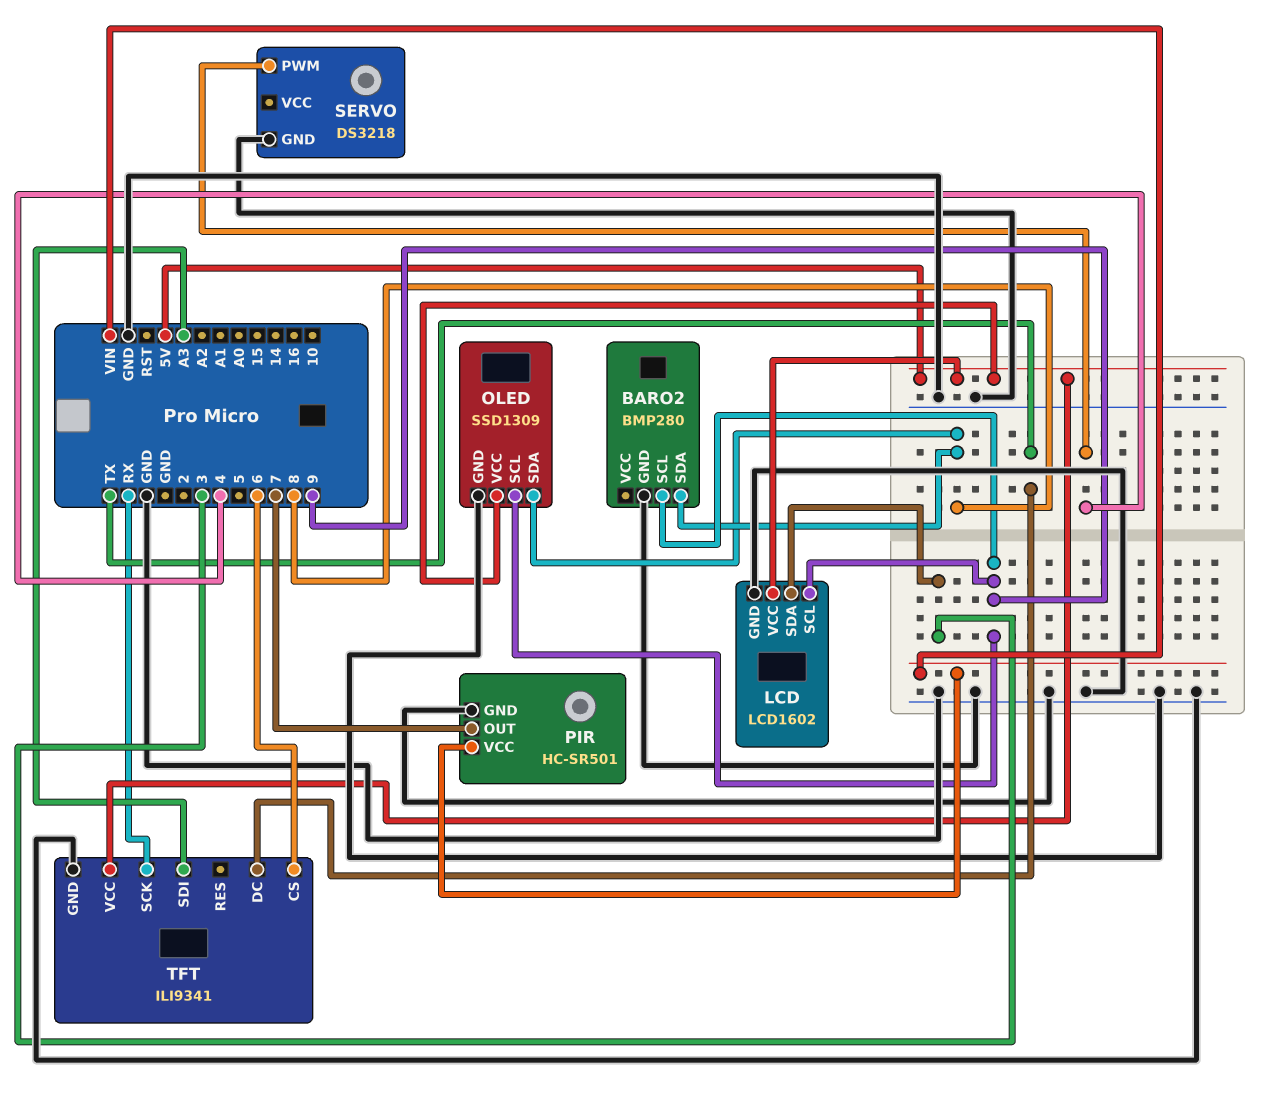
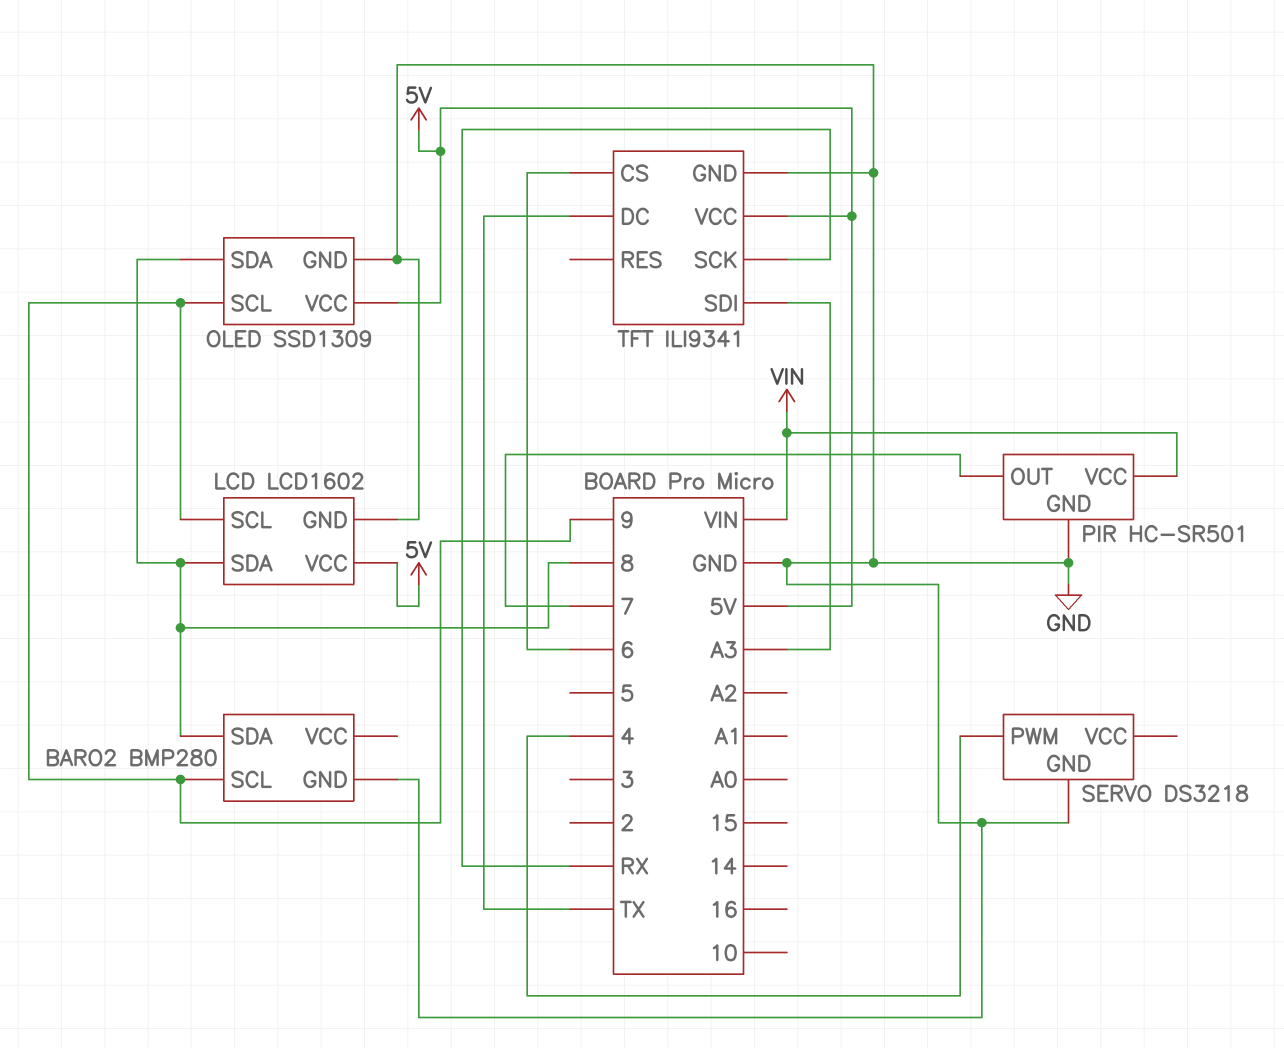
LCD pin SDA: 3 -> 8

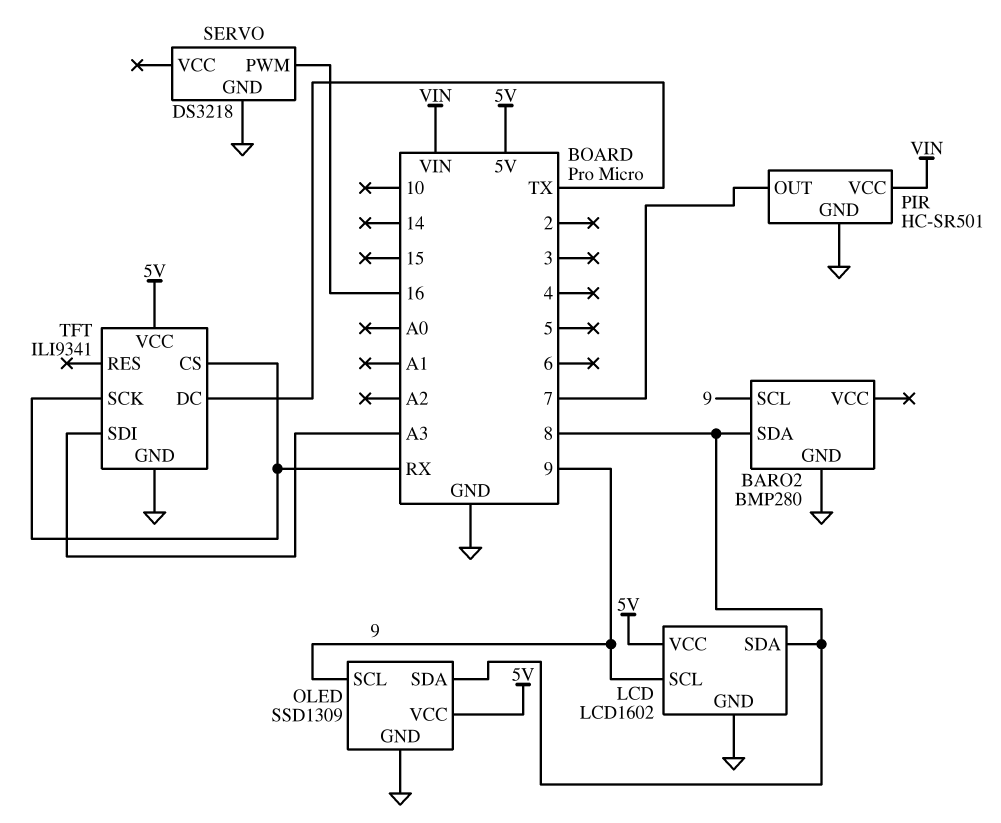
SERVO pin PWM: 4 -> 16
TFT pin CS: 6 -> RX

